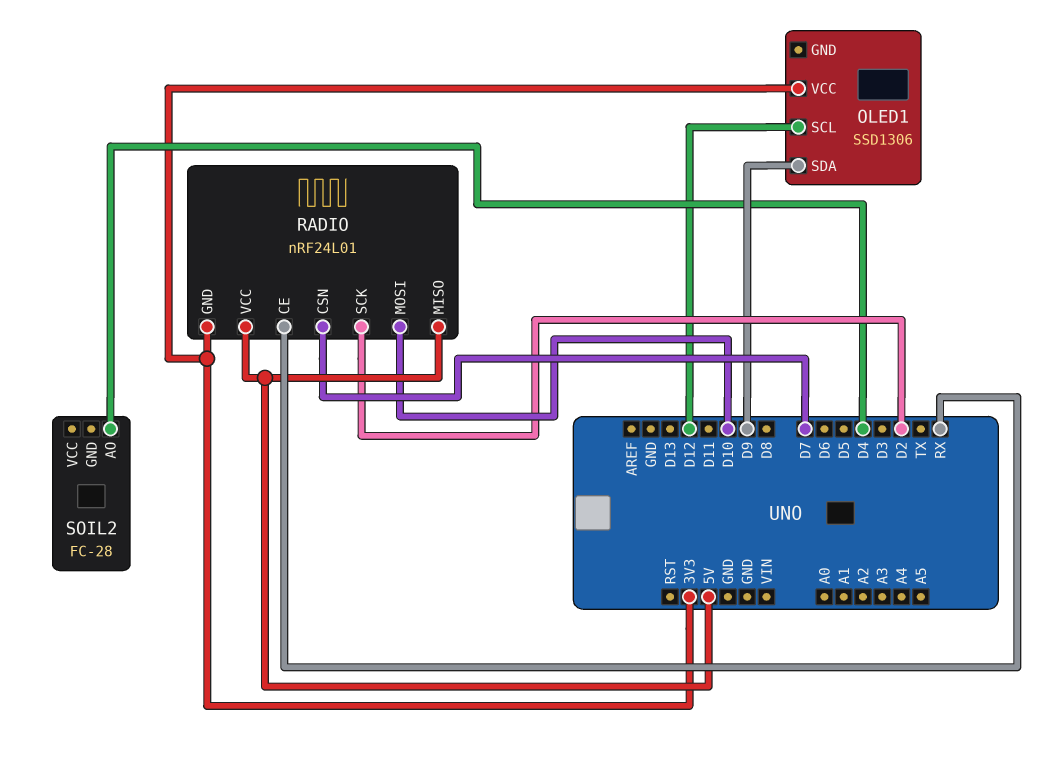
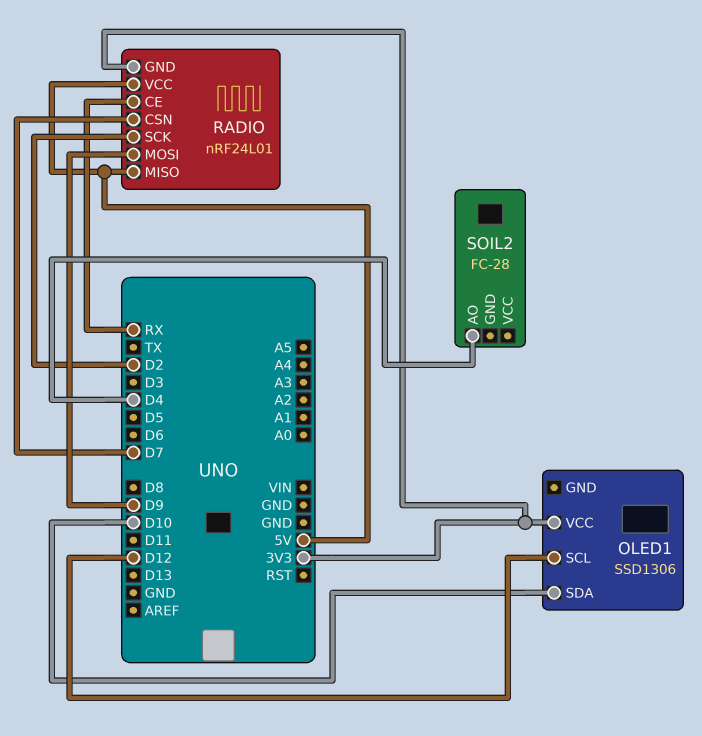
OLED1 pin SDA: D9 -> D10
RADIO pin MOSI: D10 -> D9

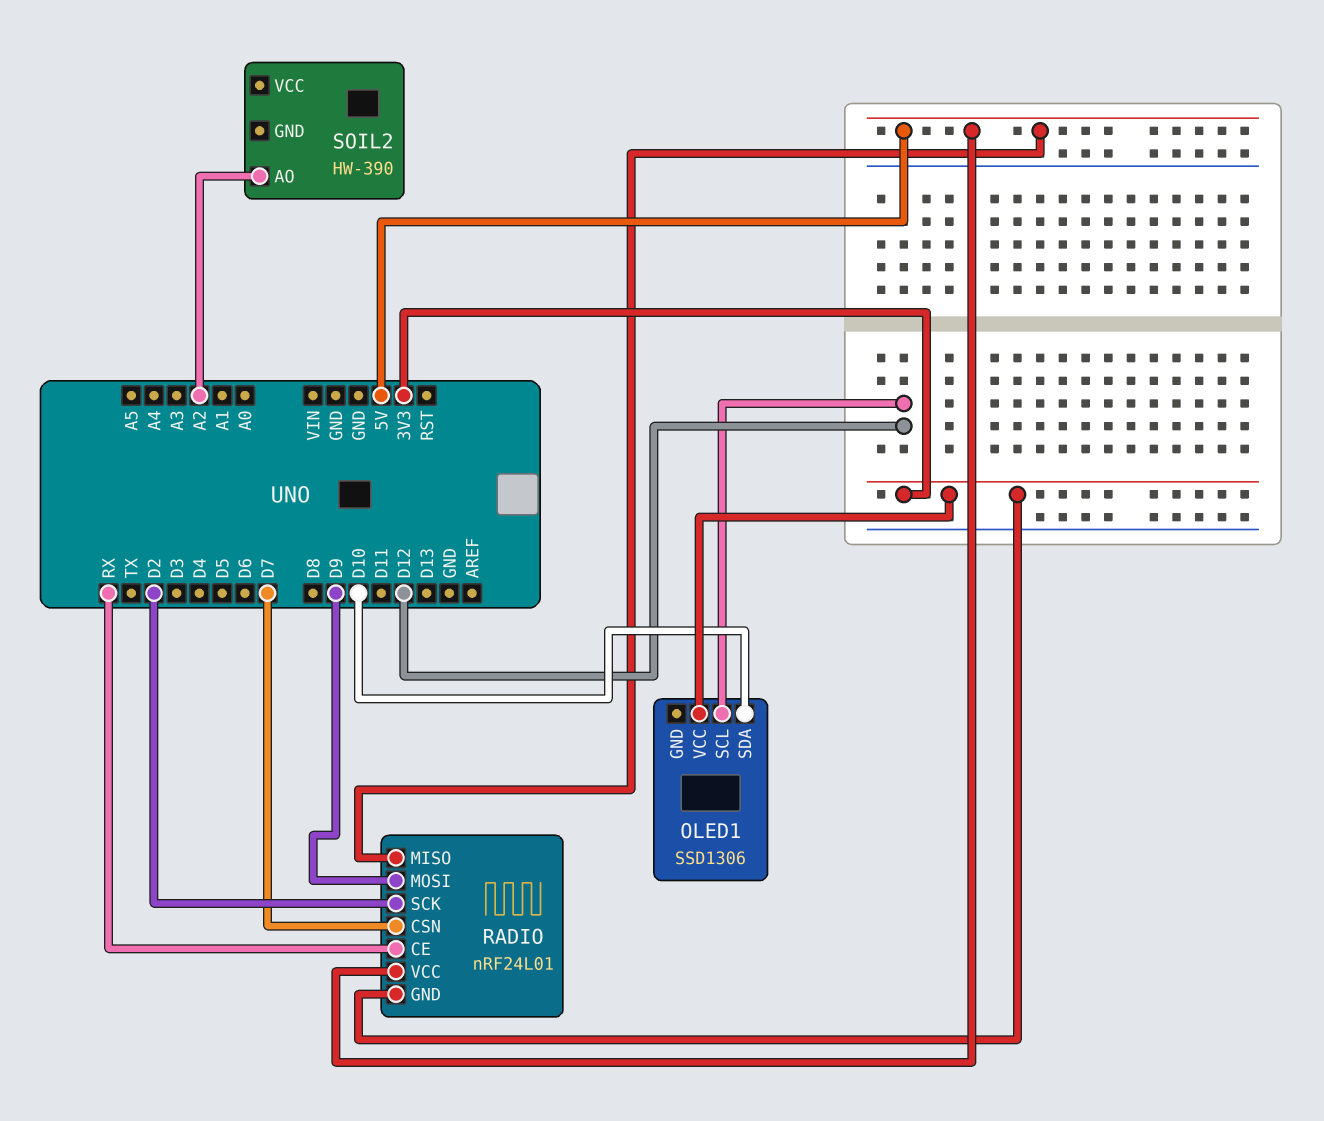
SOIL2: FC-28 -> HW-390
SOIL2 pin AO: D4 -> A2

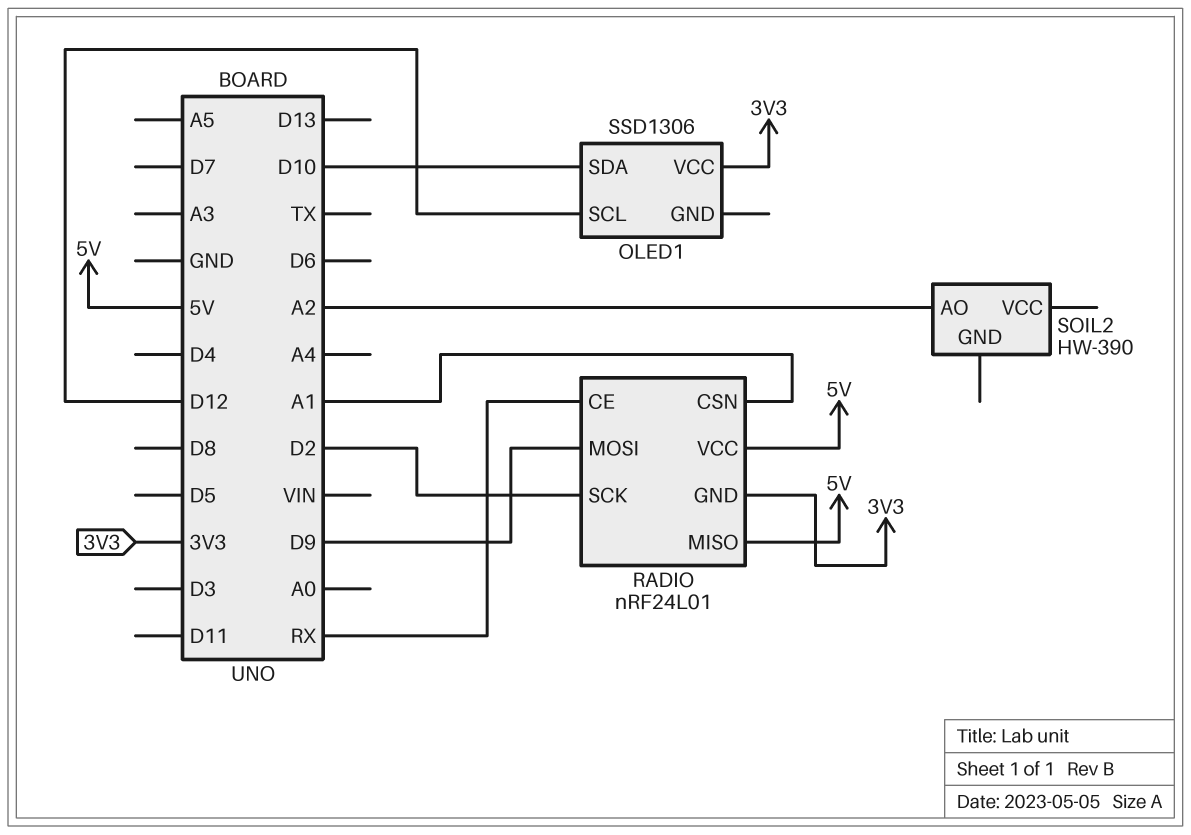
RADIO pin CSN: D7 -> A1

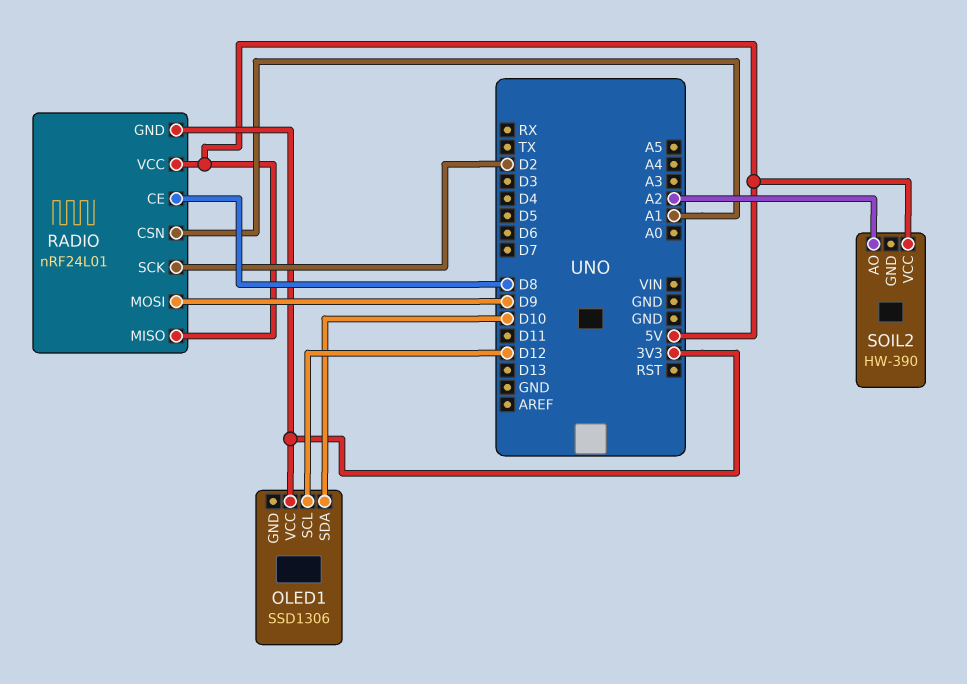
RADIO pin CE: RX -> D8
SOIL2 pin VCC: none -> 5V

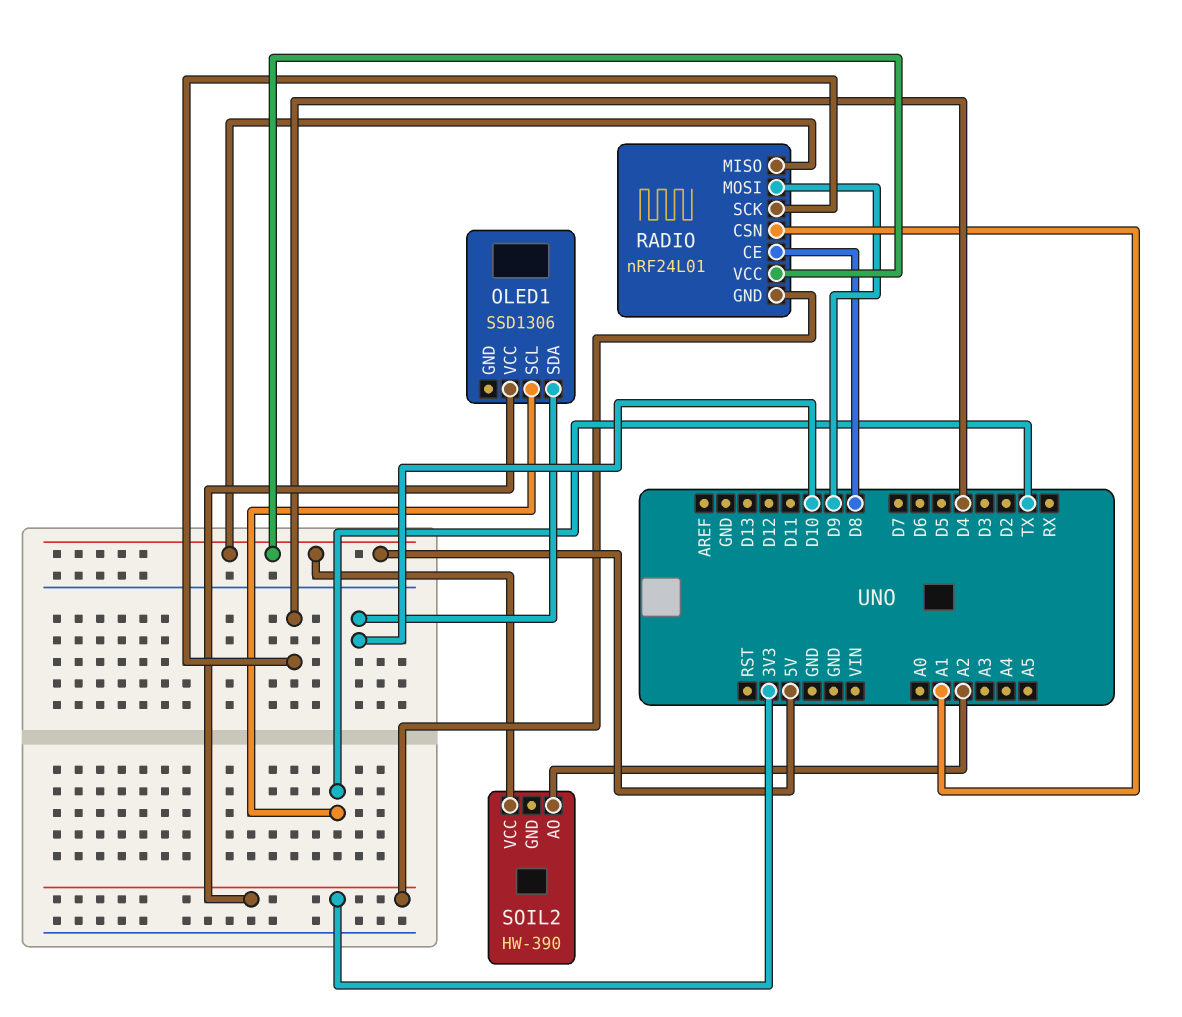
OLED1 pin SCL: D12 -> TX
RADIO pin SCK: D2 -> D4

